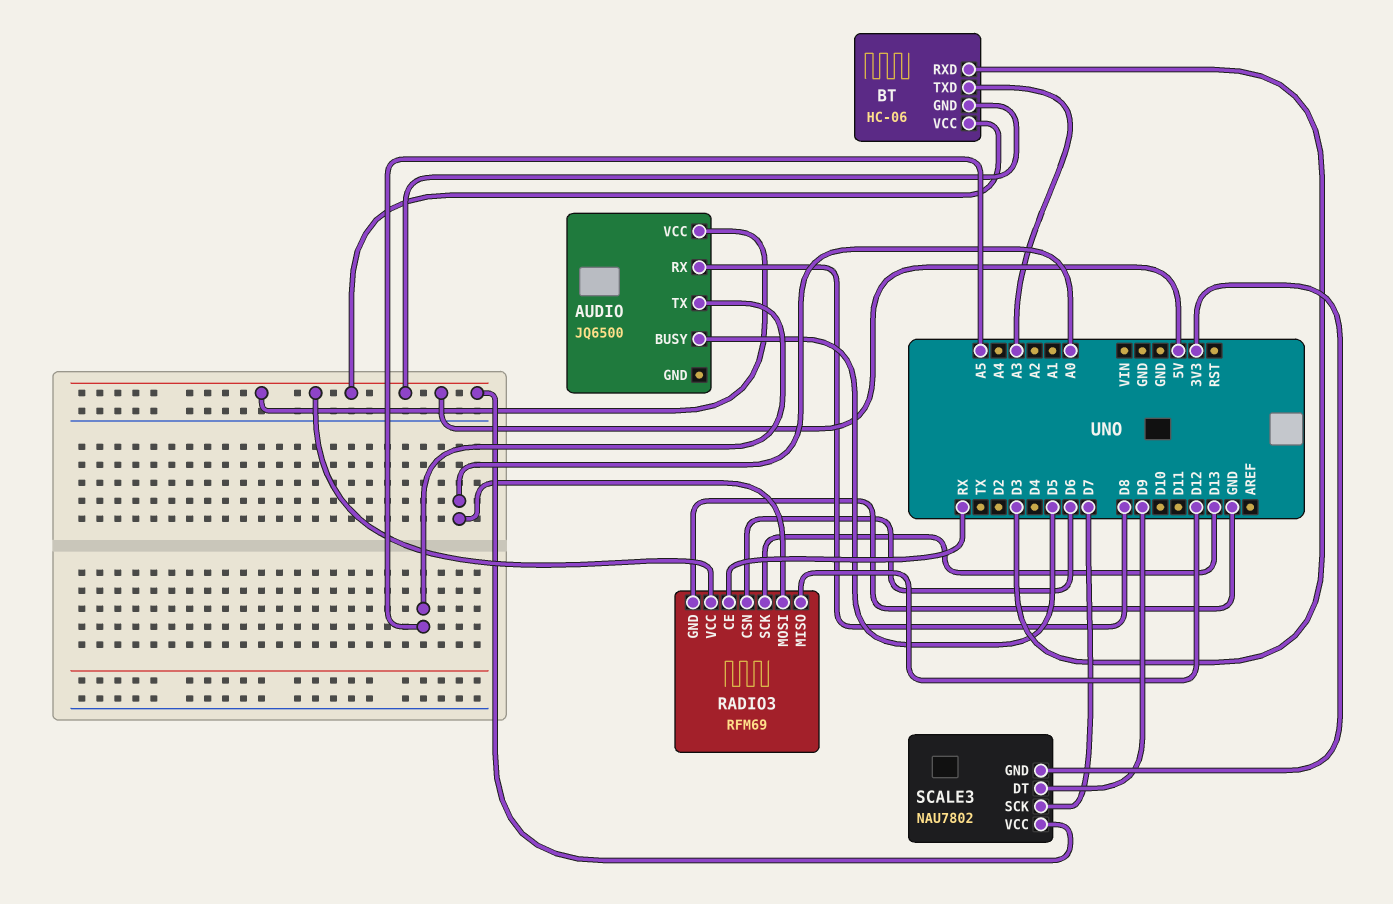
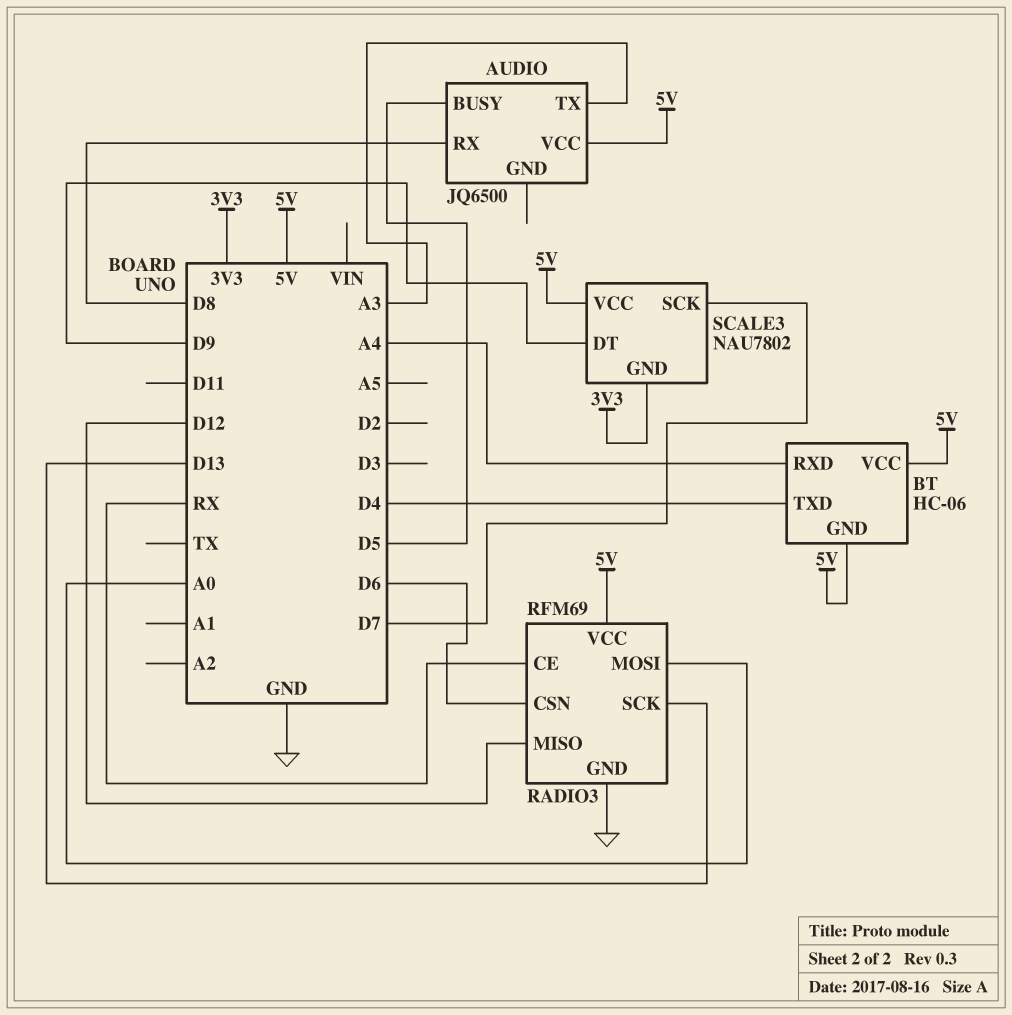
AUDIO pin TX: A5 -> A3
BT pin RXD: D3 -> A4
BT pin TXD: A3 -> D4

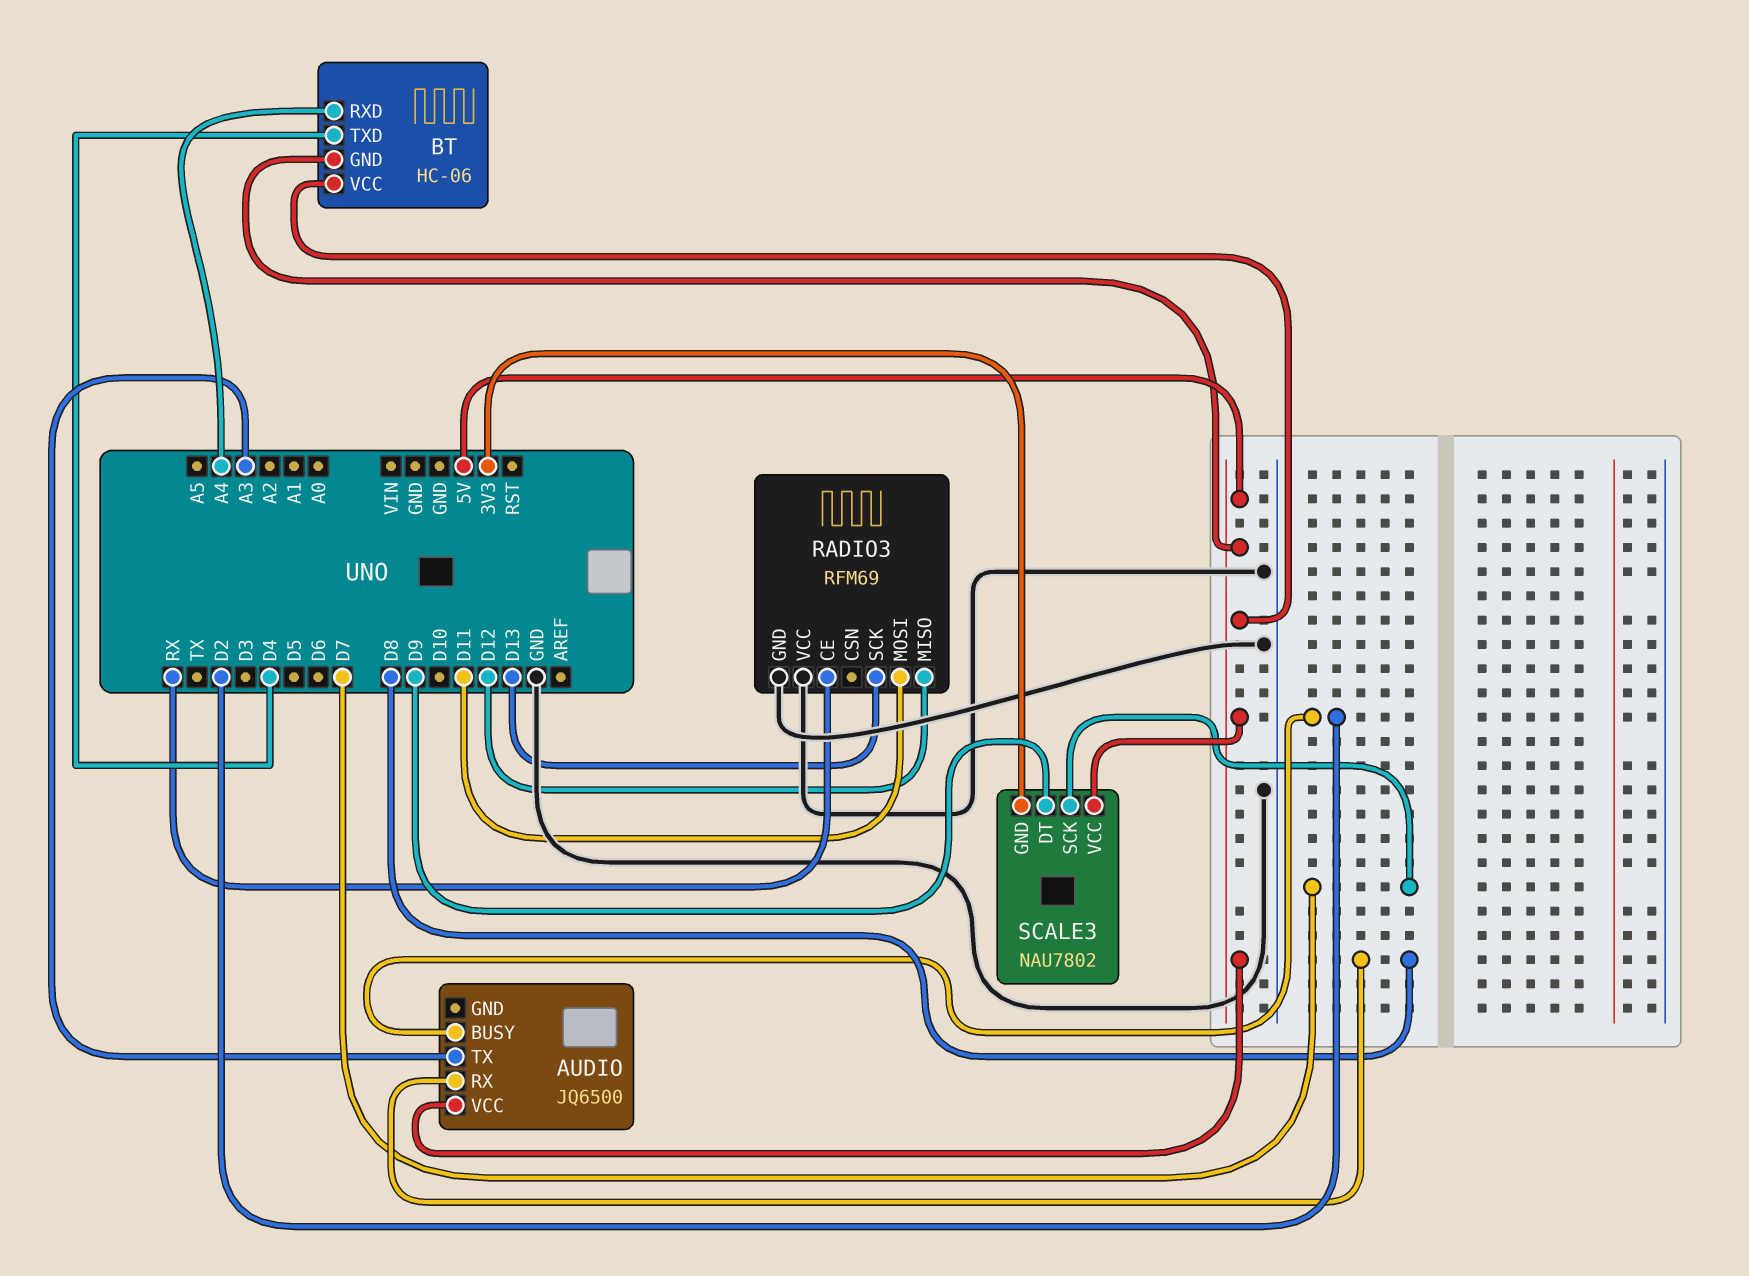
AUDIO pin BUSY: D5 -> D2
RADIO3 pin CSN: D6 -> none
RADIO3 pin MOSI: A0 -> D11
RADIO3 pin VCC: 5V -> GND

